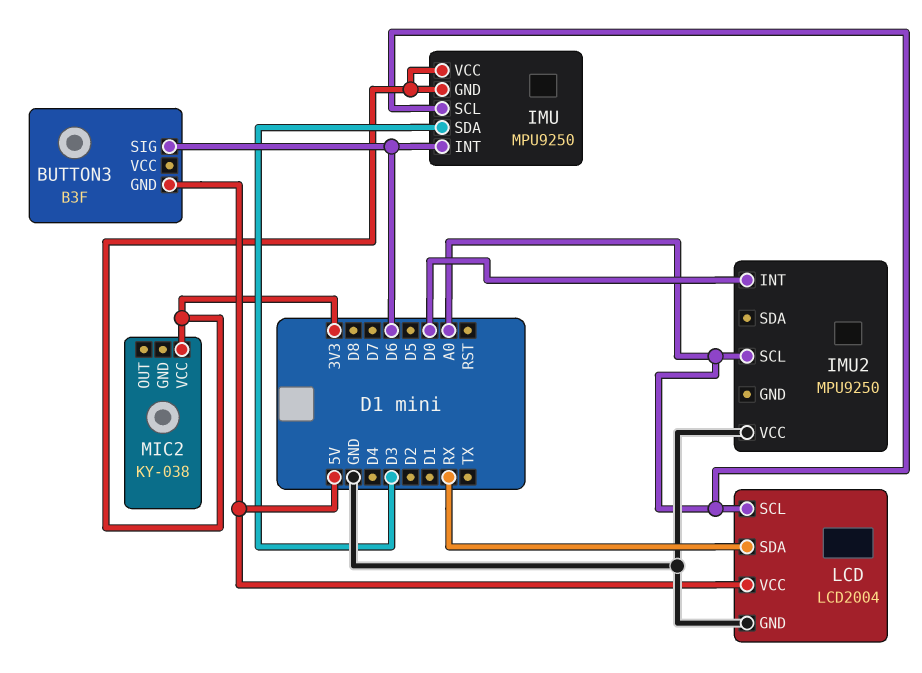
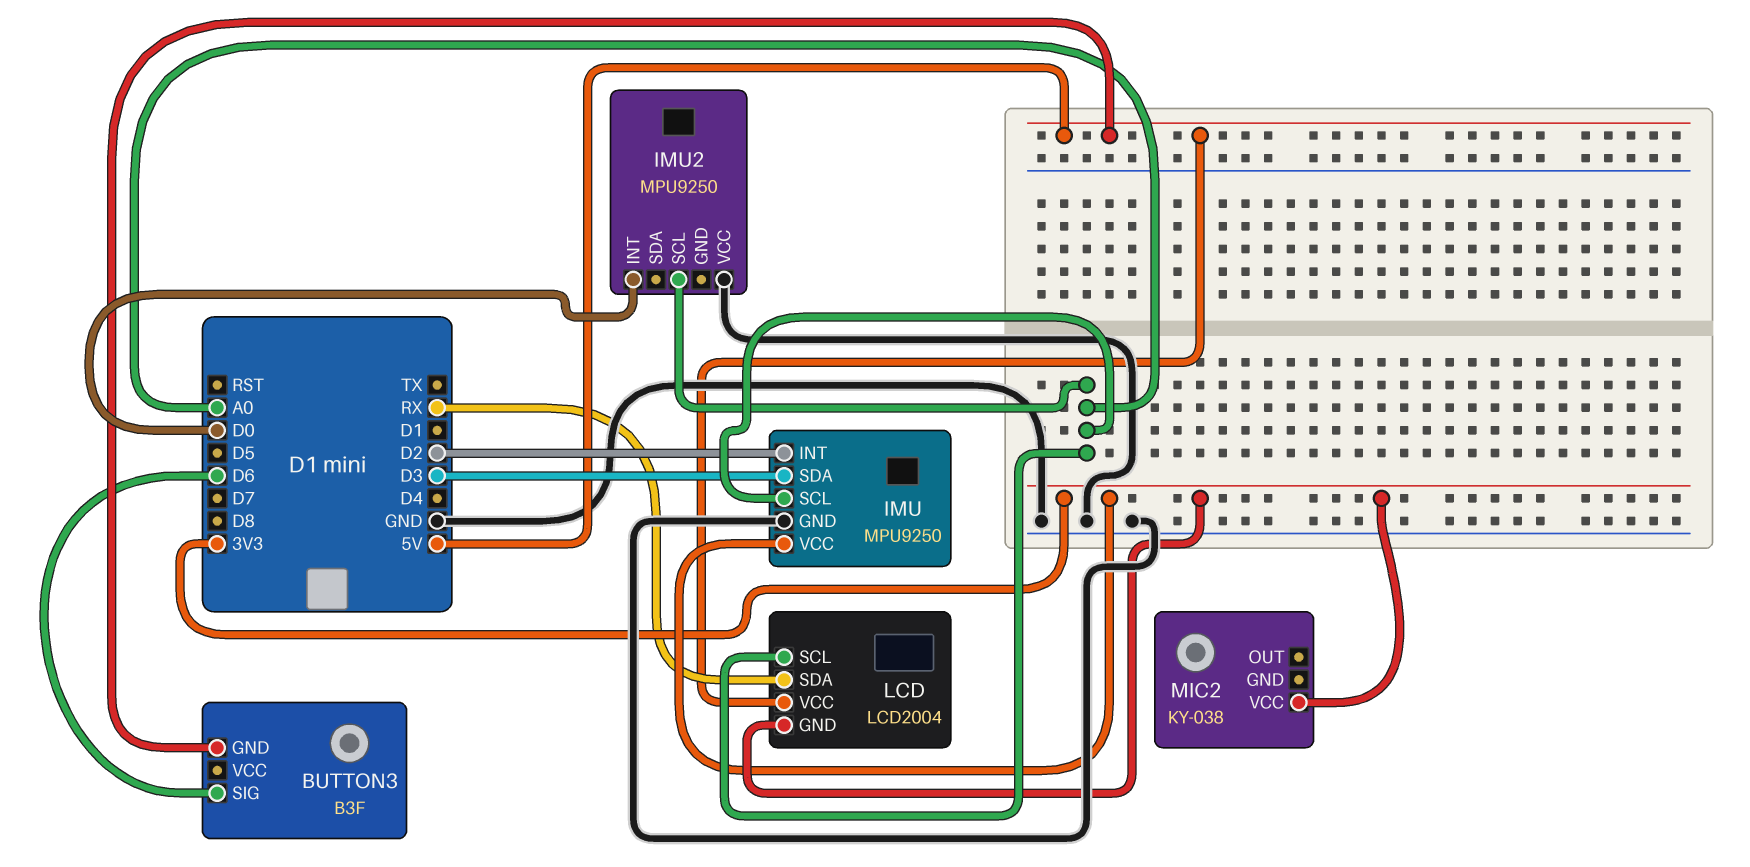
IMU pin GND: 3V3 -> GND
IMU pin INT: D6 -> D2
LCD pin GND: GND -> 3V3

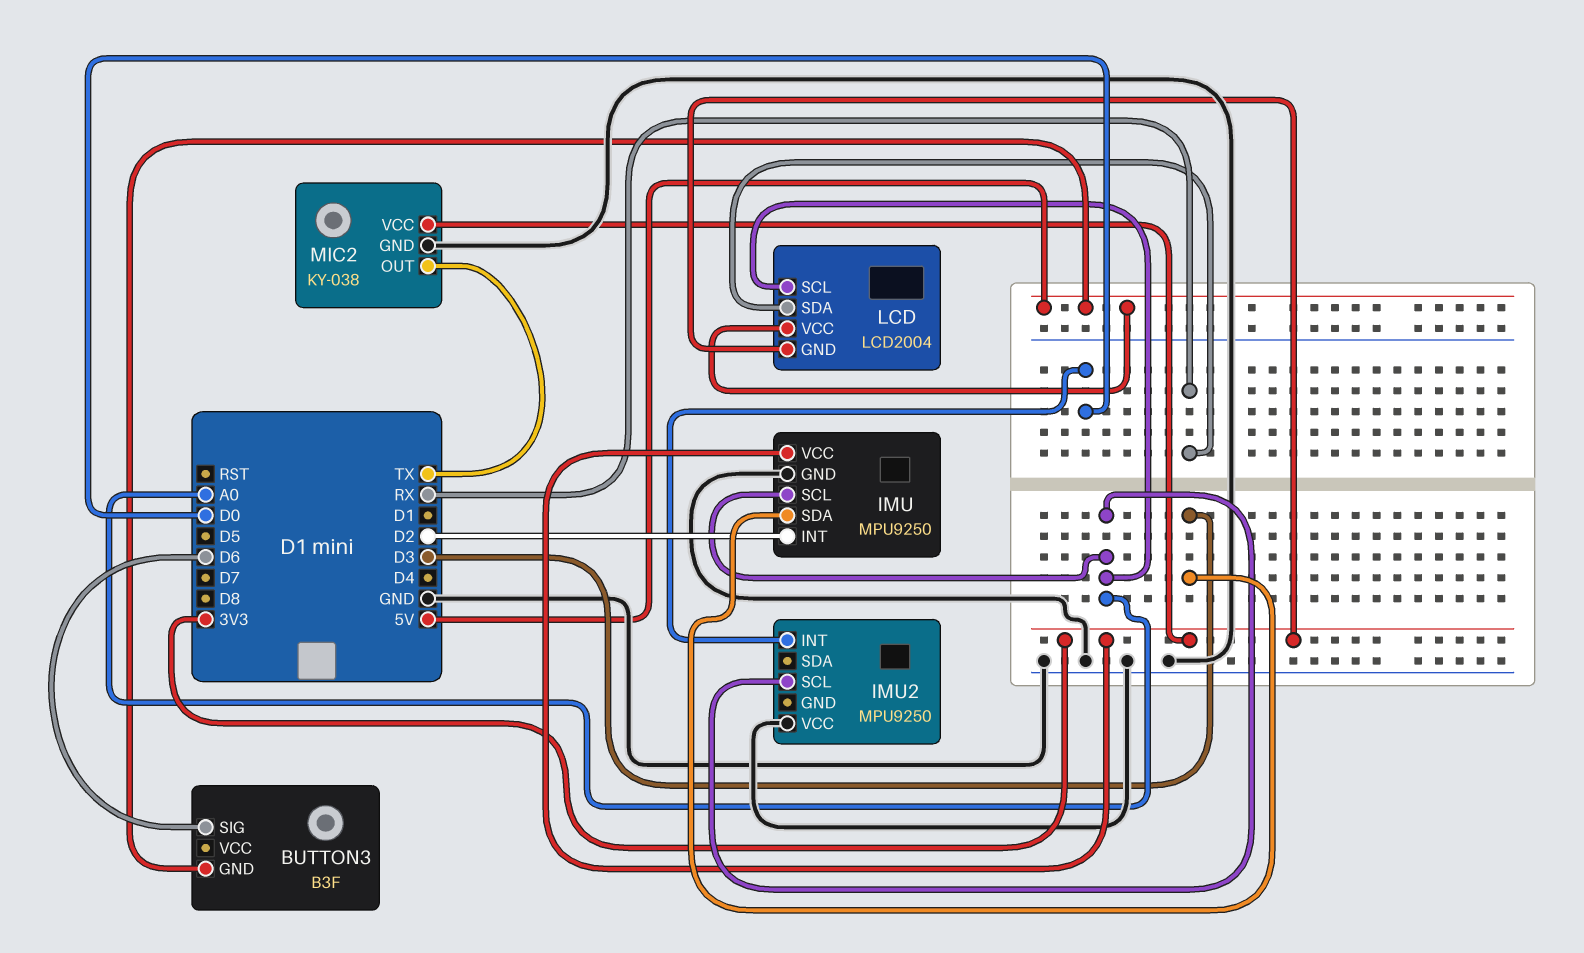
MIC2 pin GND: none -> GND
MIC2 pin OUT: none -> TX

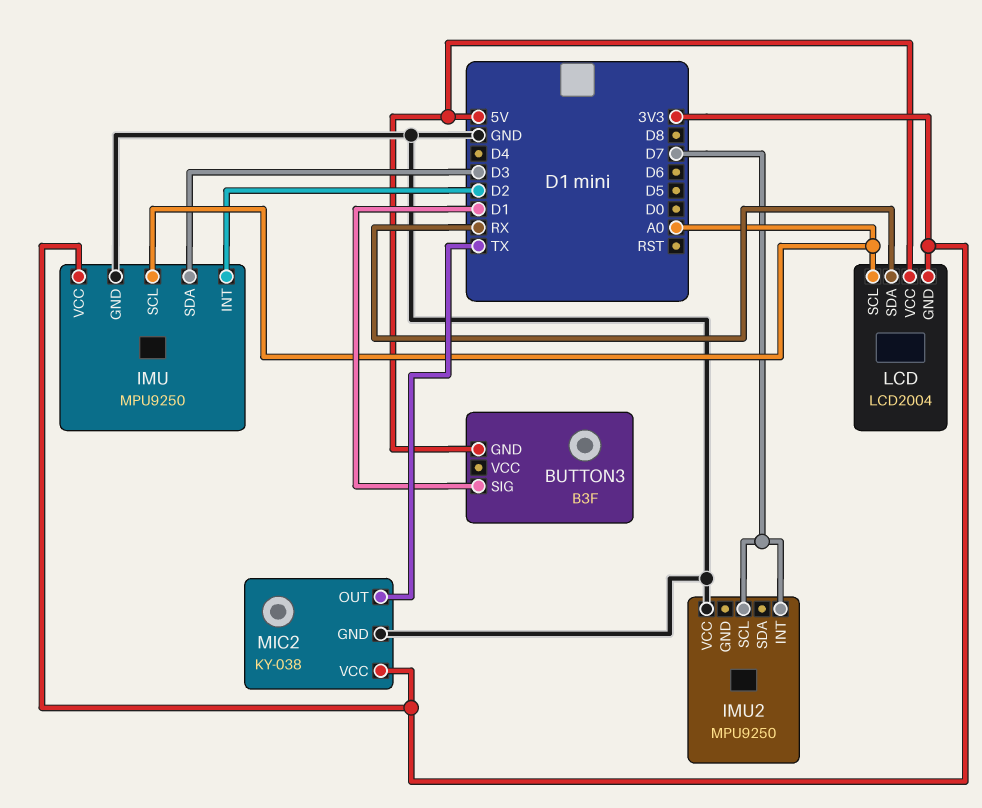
BUTTON3 pin SIG: D6 -> D1
IMU2 pin INT: D0 -> D7
IMU2 pin SCL: A0 -> D7

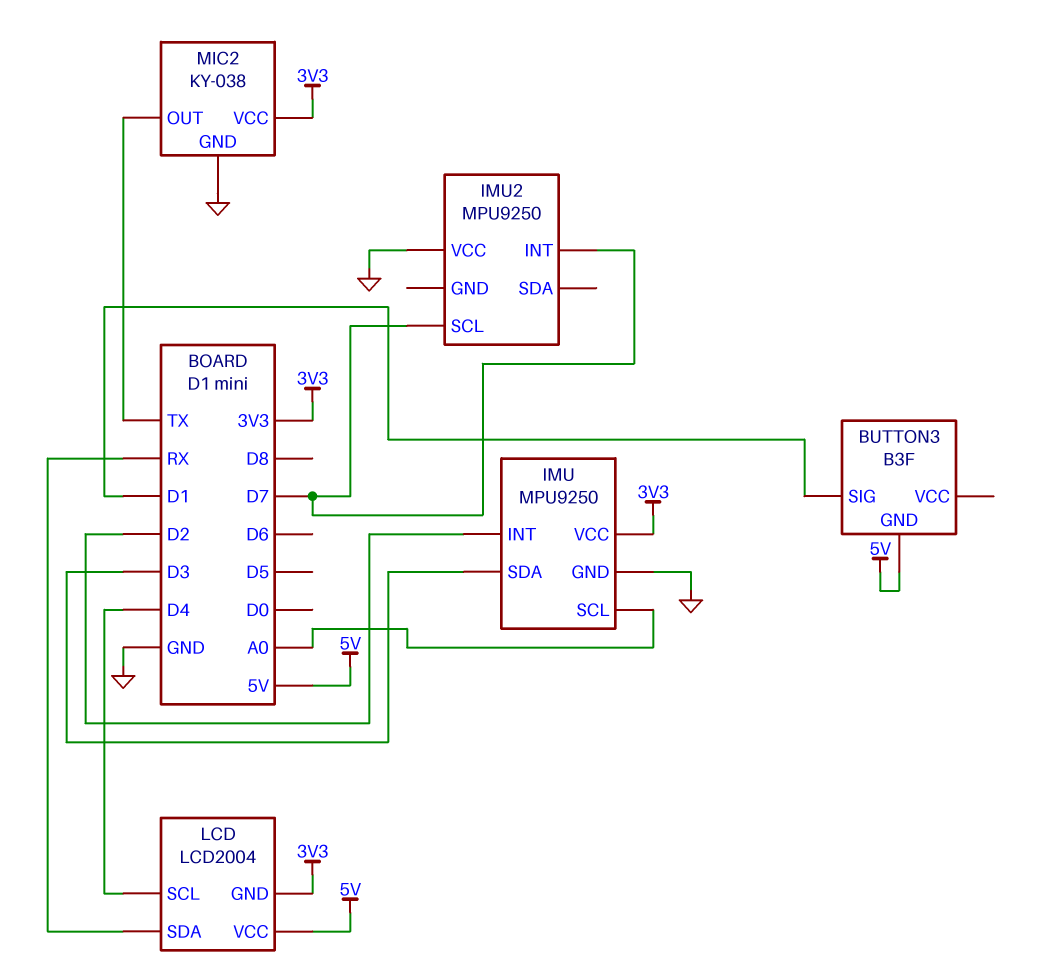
LCD pin SCL: A0 -> D4

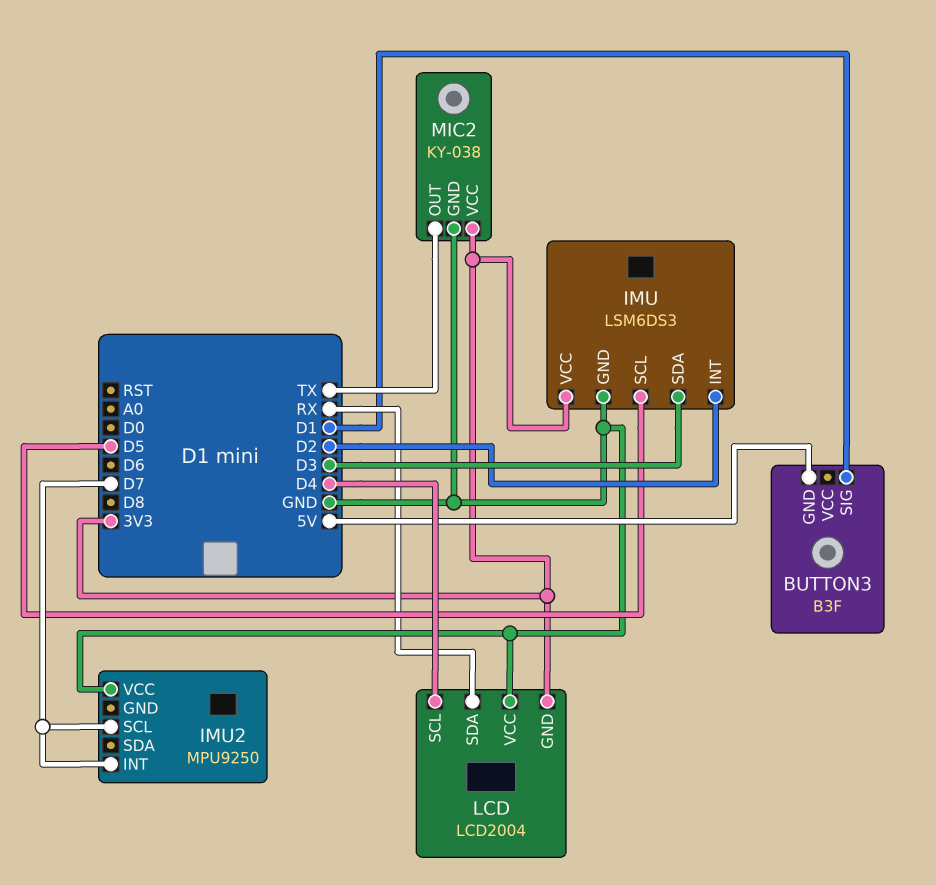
IMU: MPU9250 -> LSM6DS3
IMU pin SCL: A0 -> D5
LCD pin VCC: 5V -> GND

